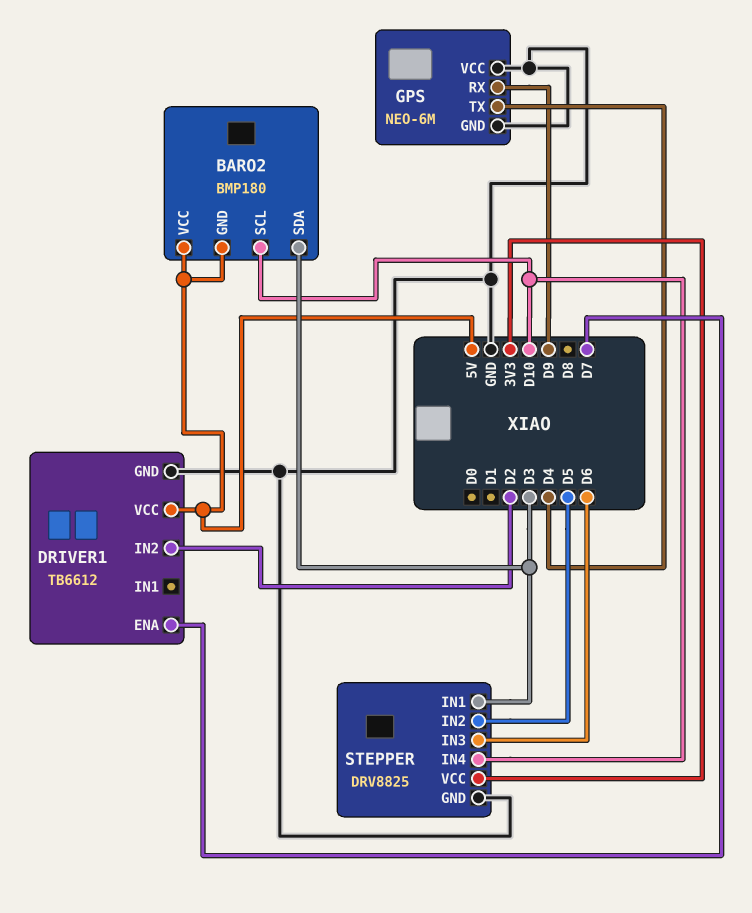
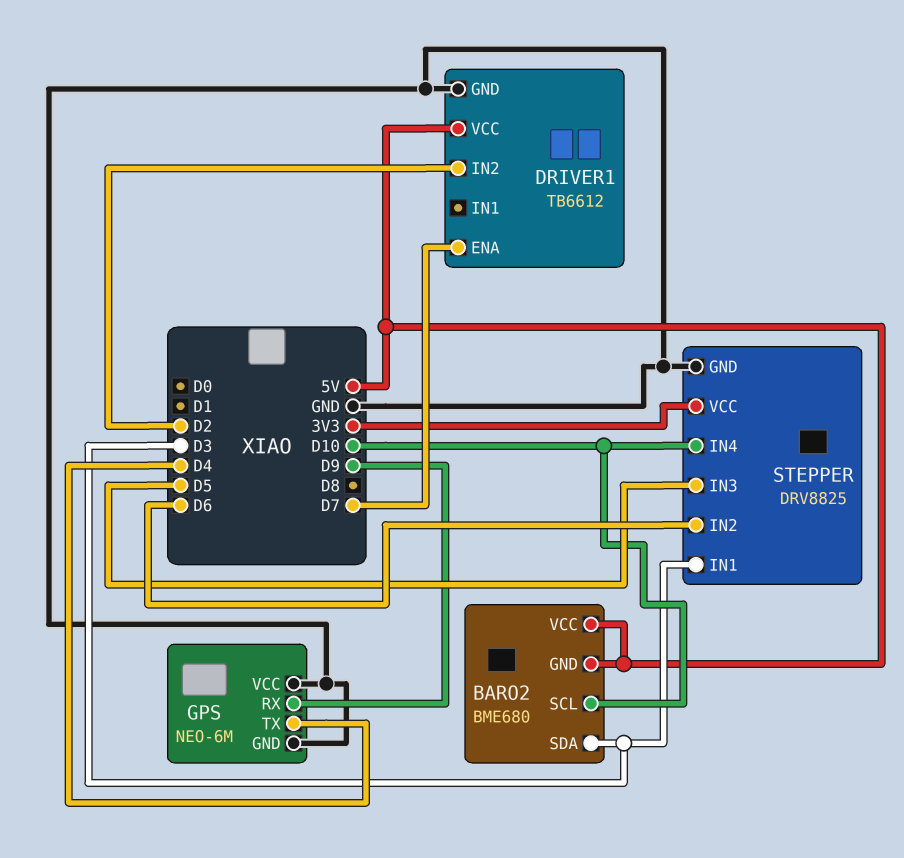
BARO2: BMP180 -> BME680
STEPPER pin IN2: D5 -> D6
STEPPER pin IN3: D6 -> D5

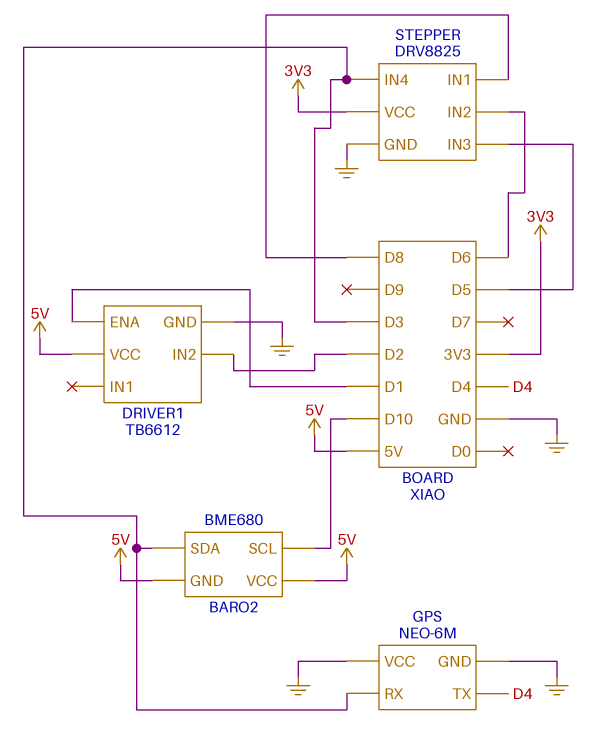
DRIVER1 pin ENA: D7 -> D1
GPS pin RX: D9 -> D3
STEPPER pin IN1: D3 -> D8
STEPPER pin IN4: D10 -> D3

